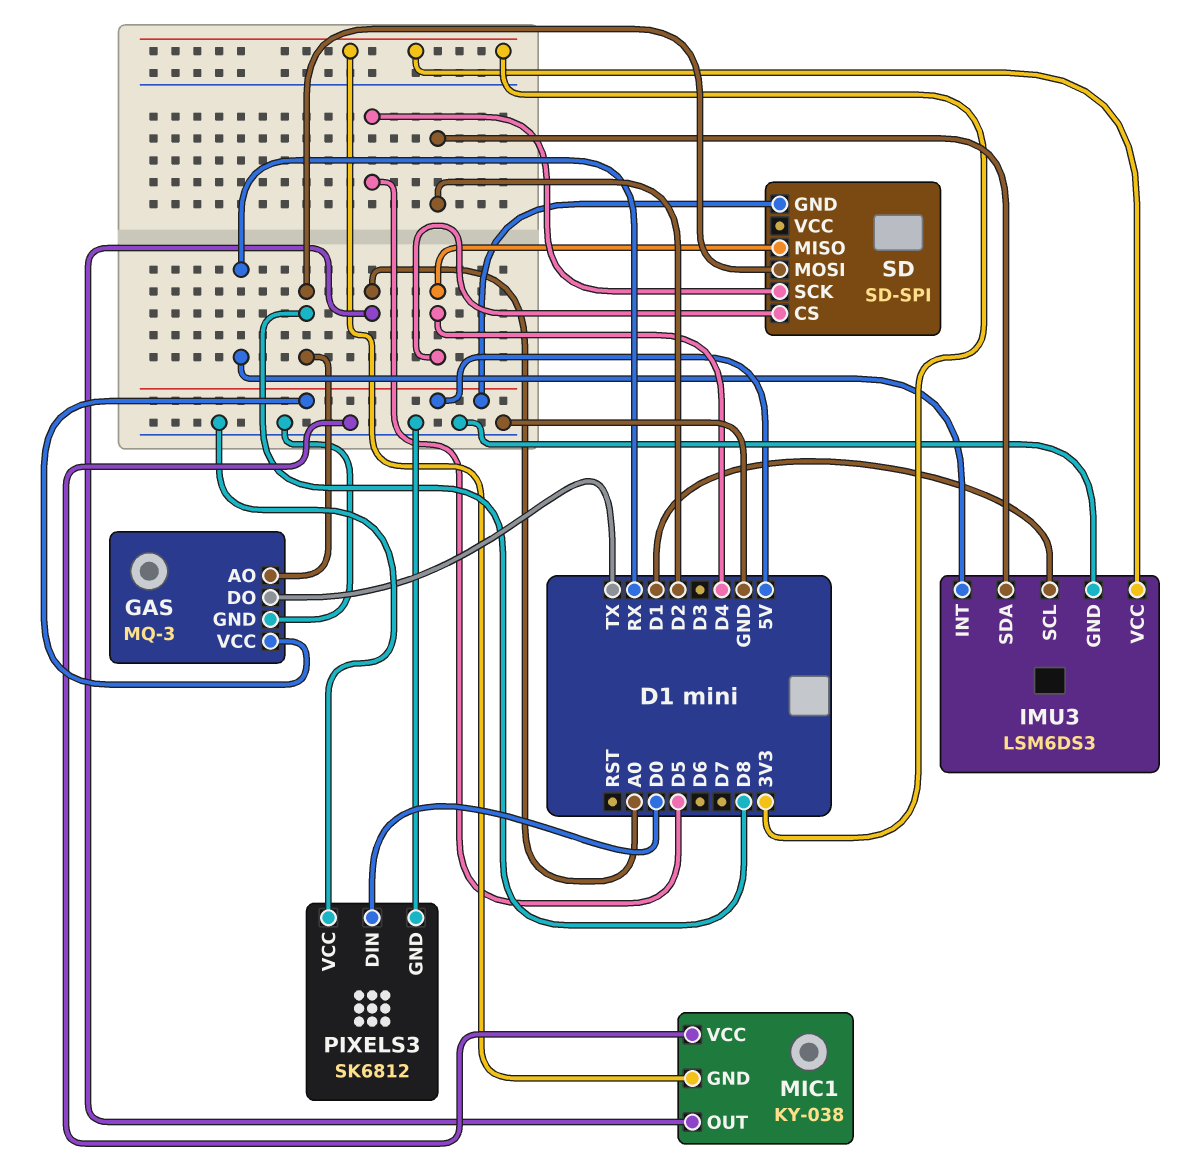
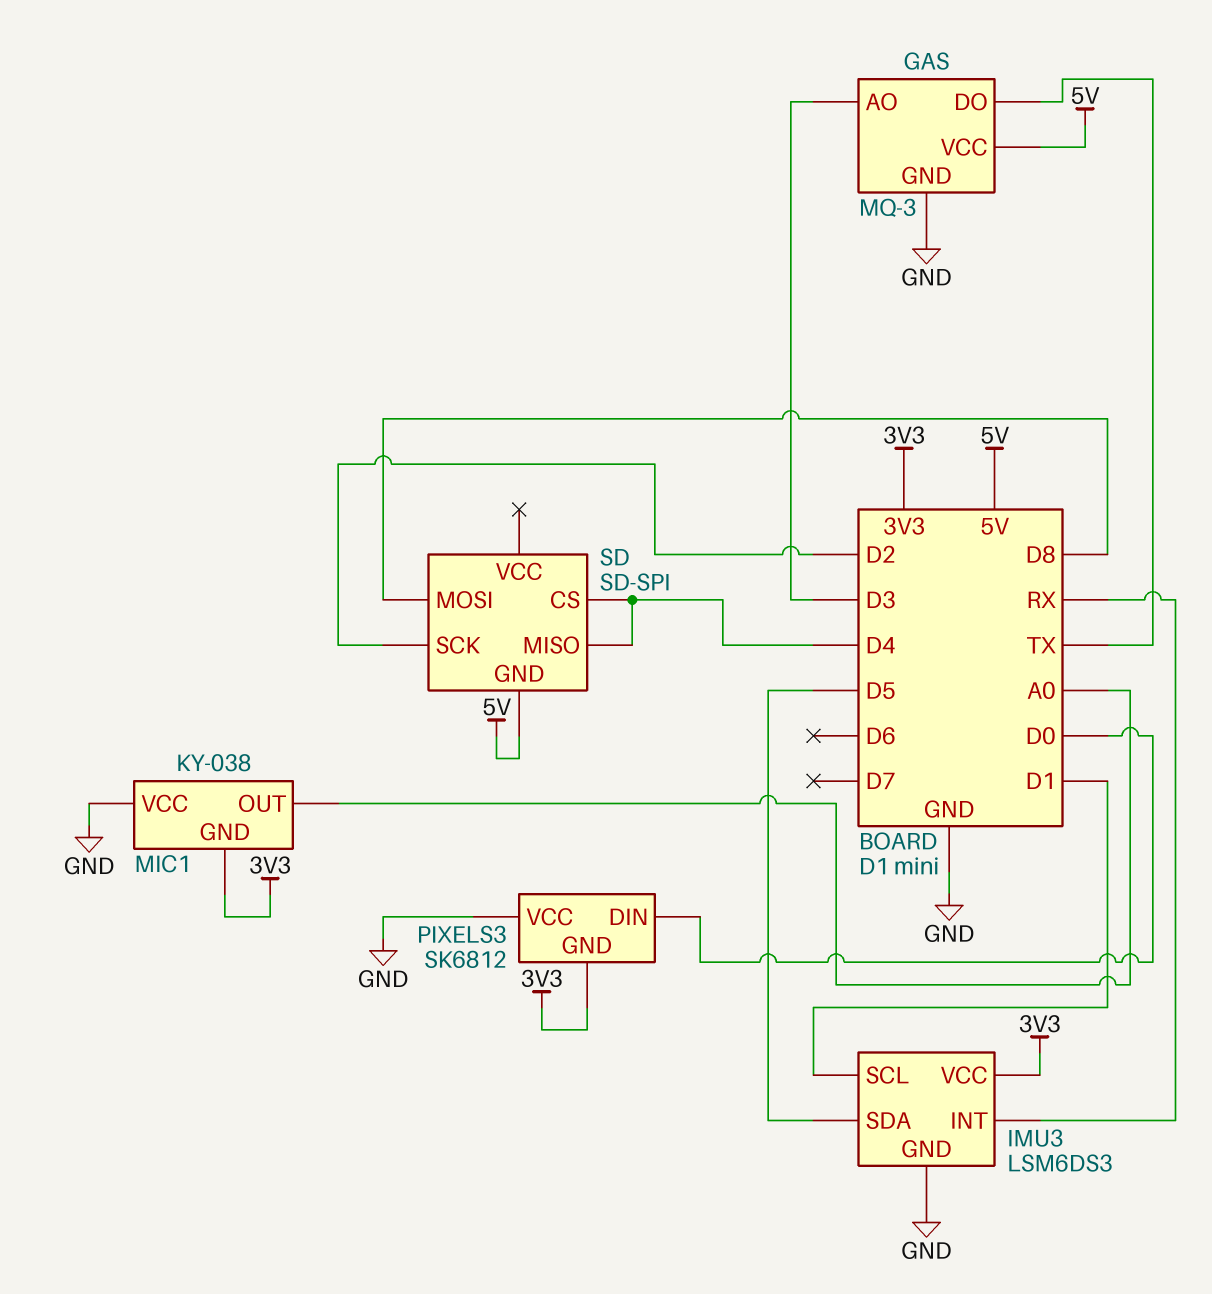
GAS pin AO: D8 -> D3
IMU3 pin SDA: D2 -> D5
PIXELS3 pin GND: GND -> 3V3
SD pin SCK: D5 -> D2

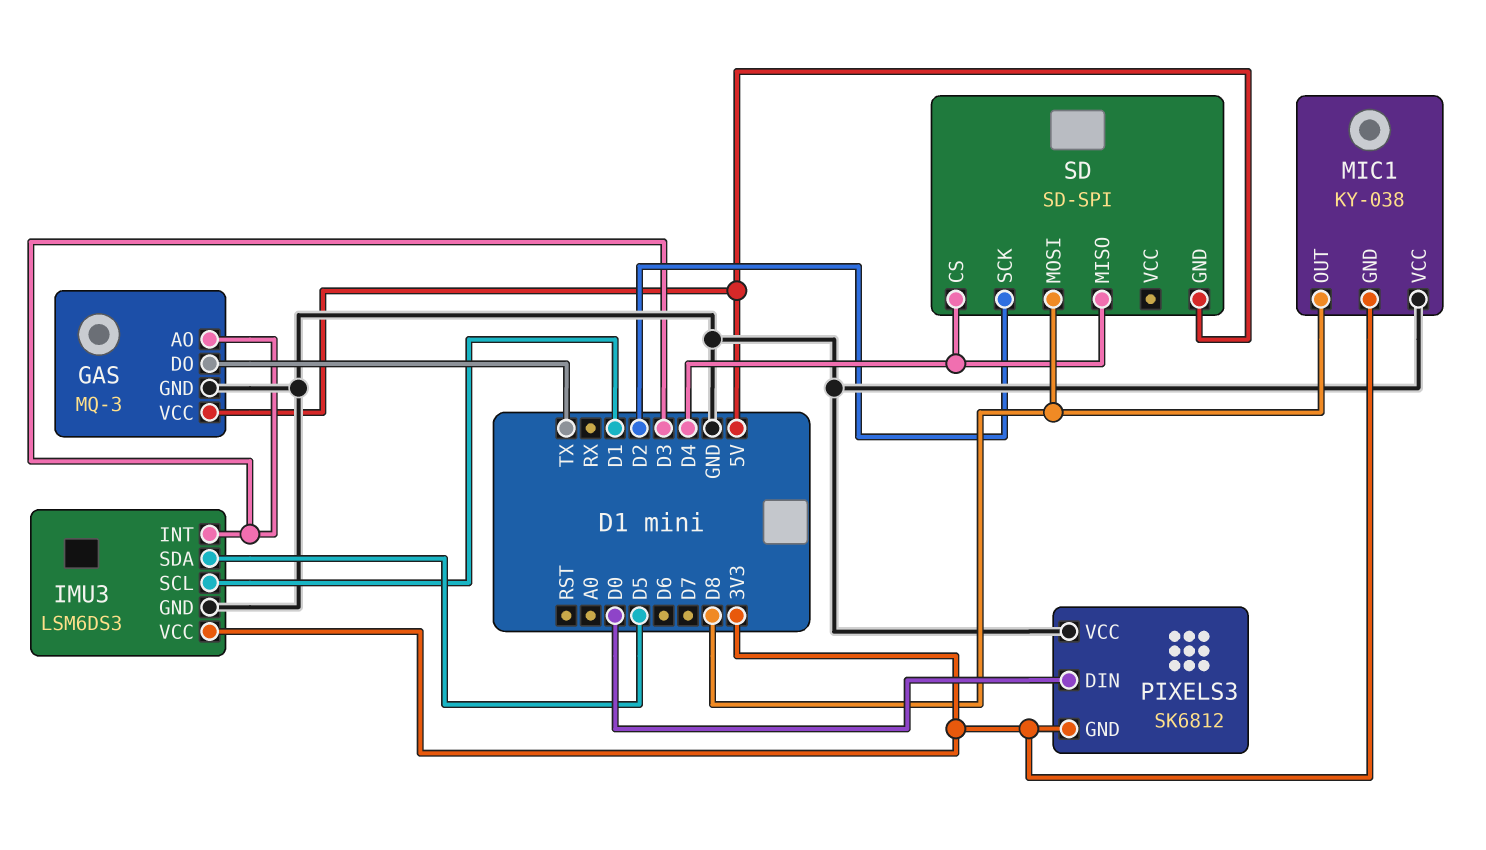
IMU3 pin INT: RX -> D3
MIC1 pin OUT: A0 -> D8

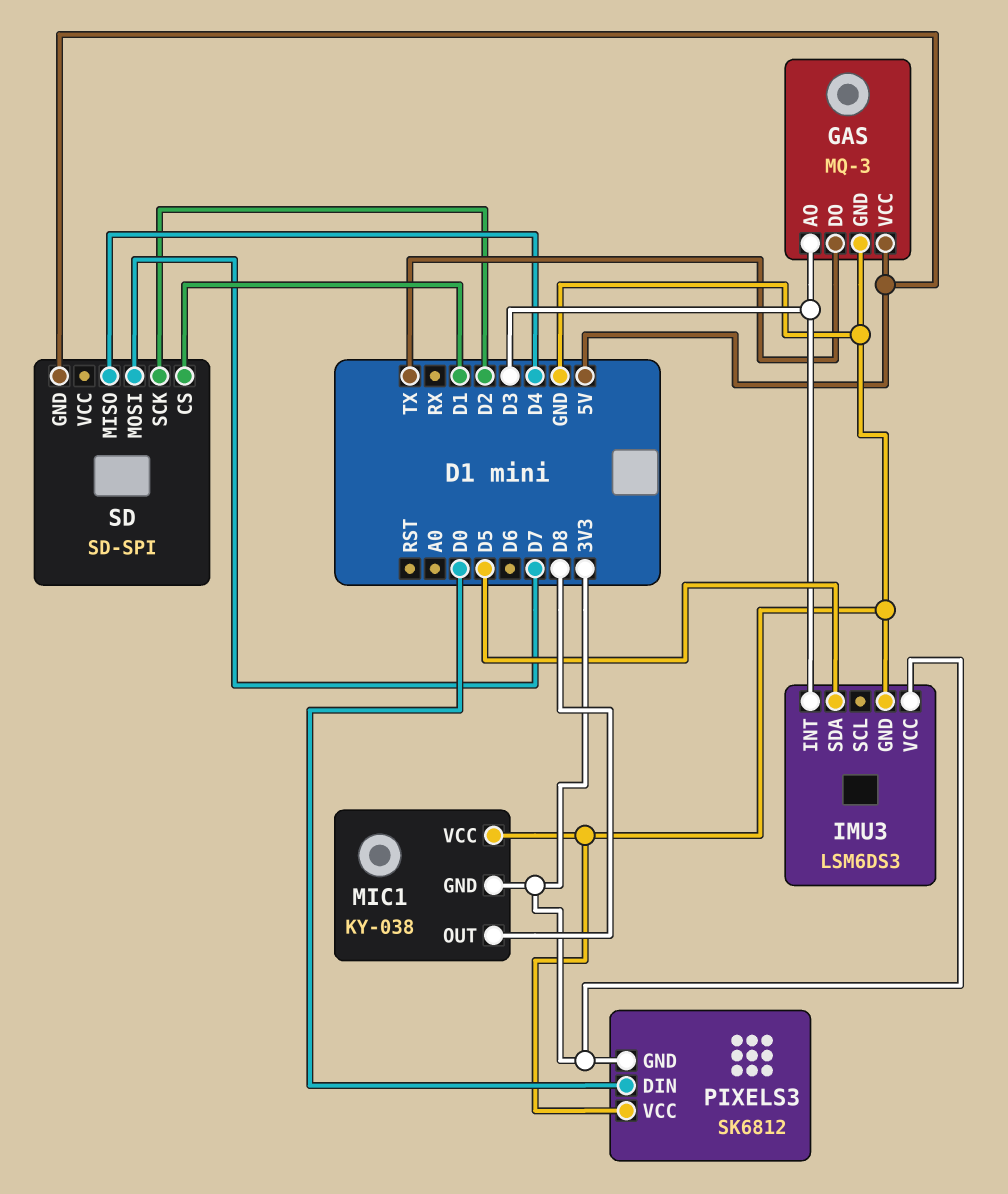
IMU3 pin SCL: D1 -> none
SD pin CS: D4 -> D1
SD pin MOSI: D8 -> D7

